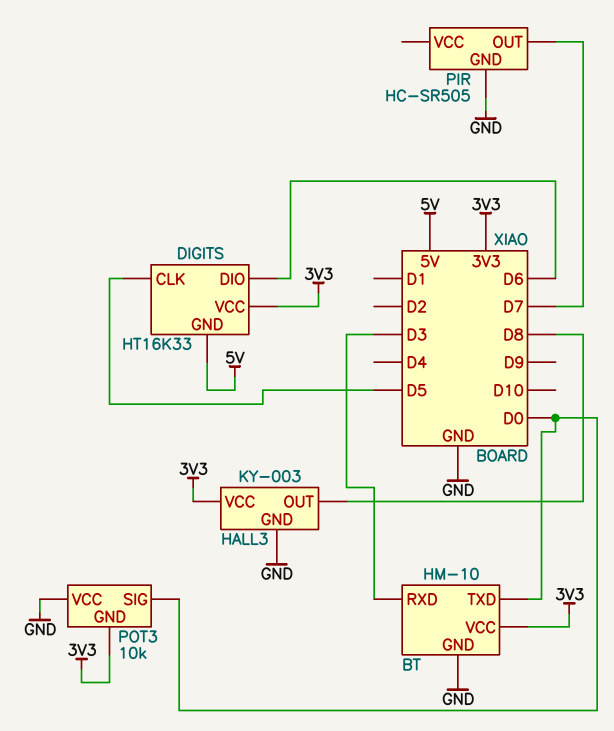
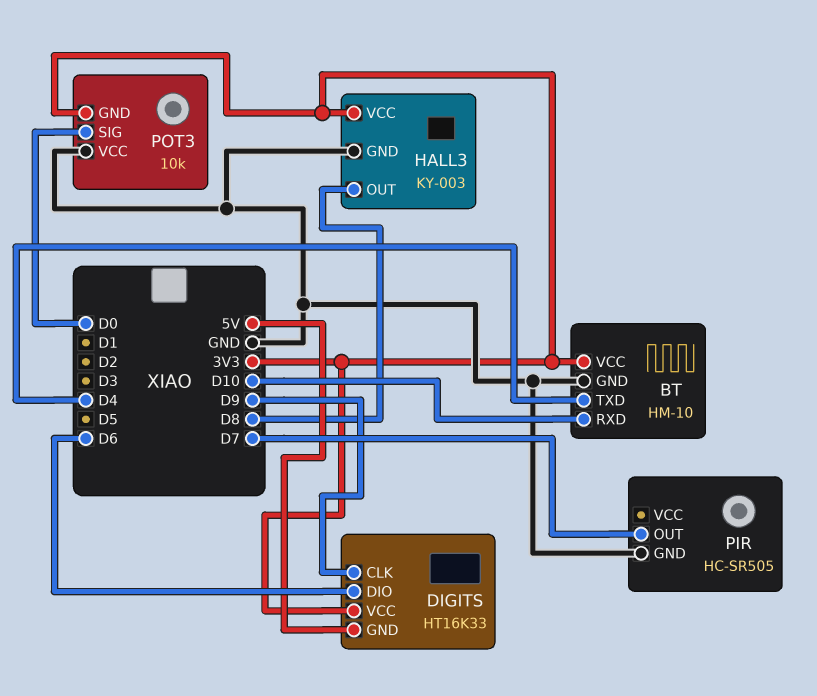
BT pin RXD: D3 -> D10
BT pin TXD: D0 -> D4
DIGITS pin CLK: D5 -> D9

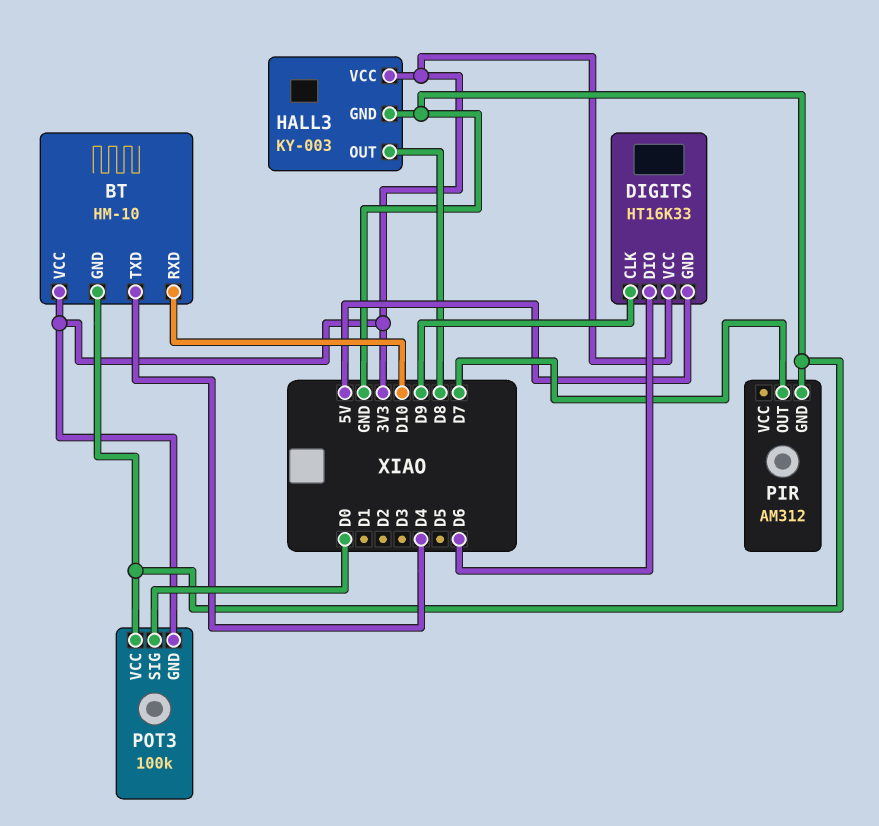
PIR: HC-SR505 -> AM312
POT3: 10k -> 100k

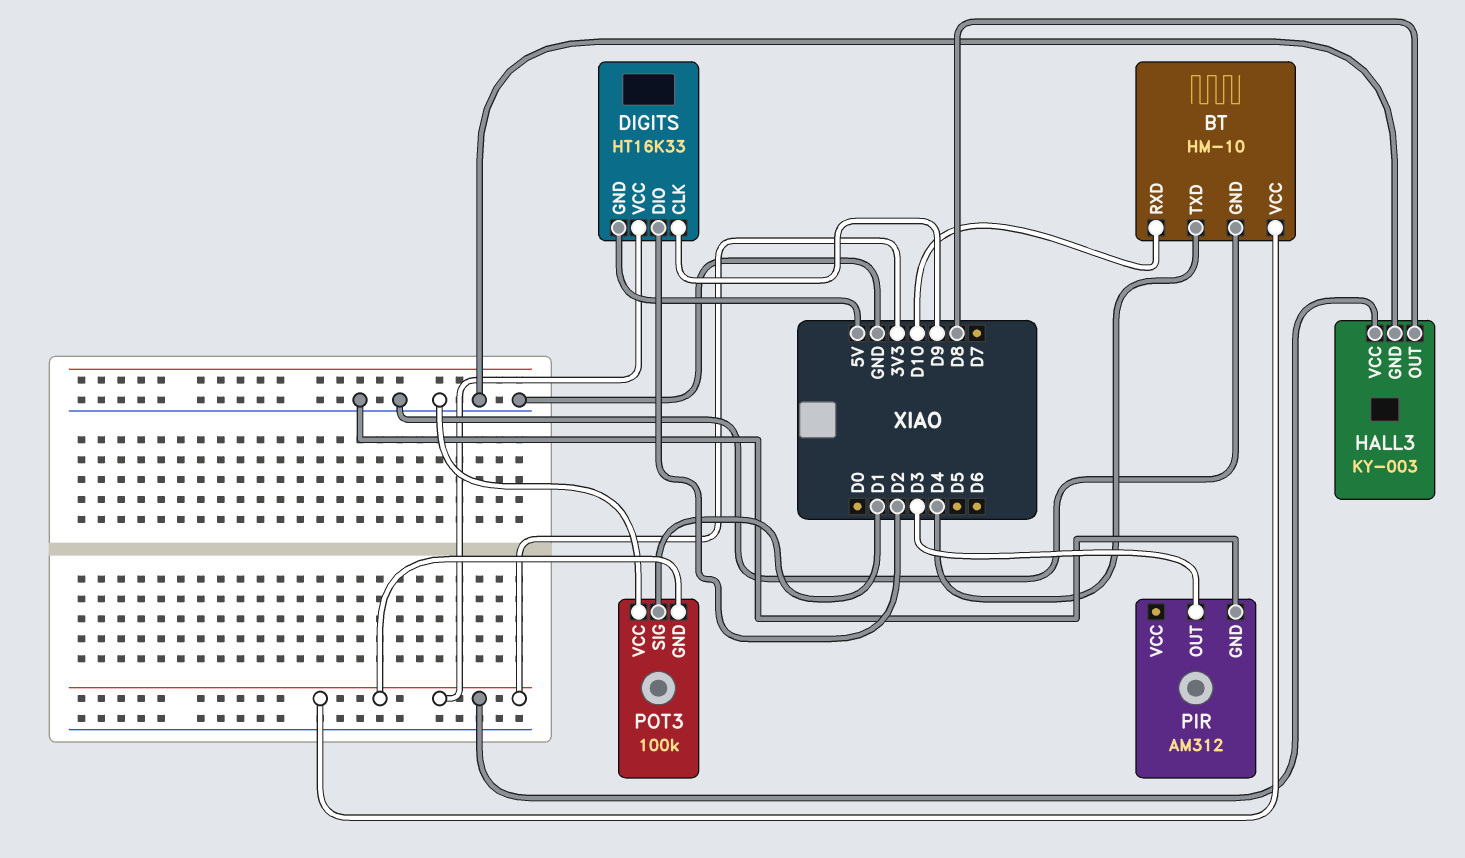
DIGITS pin DIO: D6 -> D2
PIR pin OUT: D7 -> D3
POT3 pin SIG: D0 -> D1

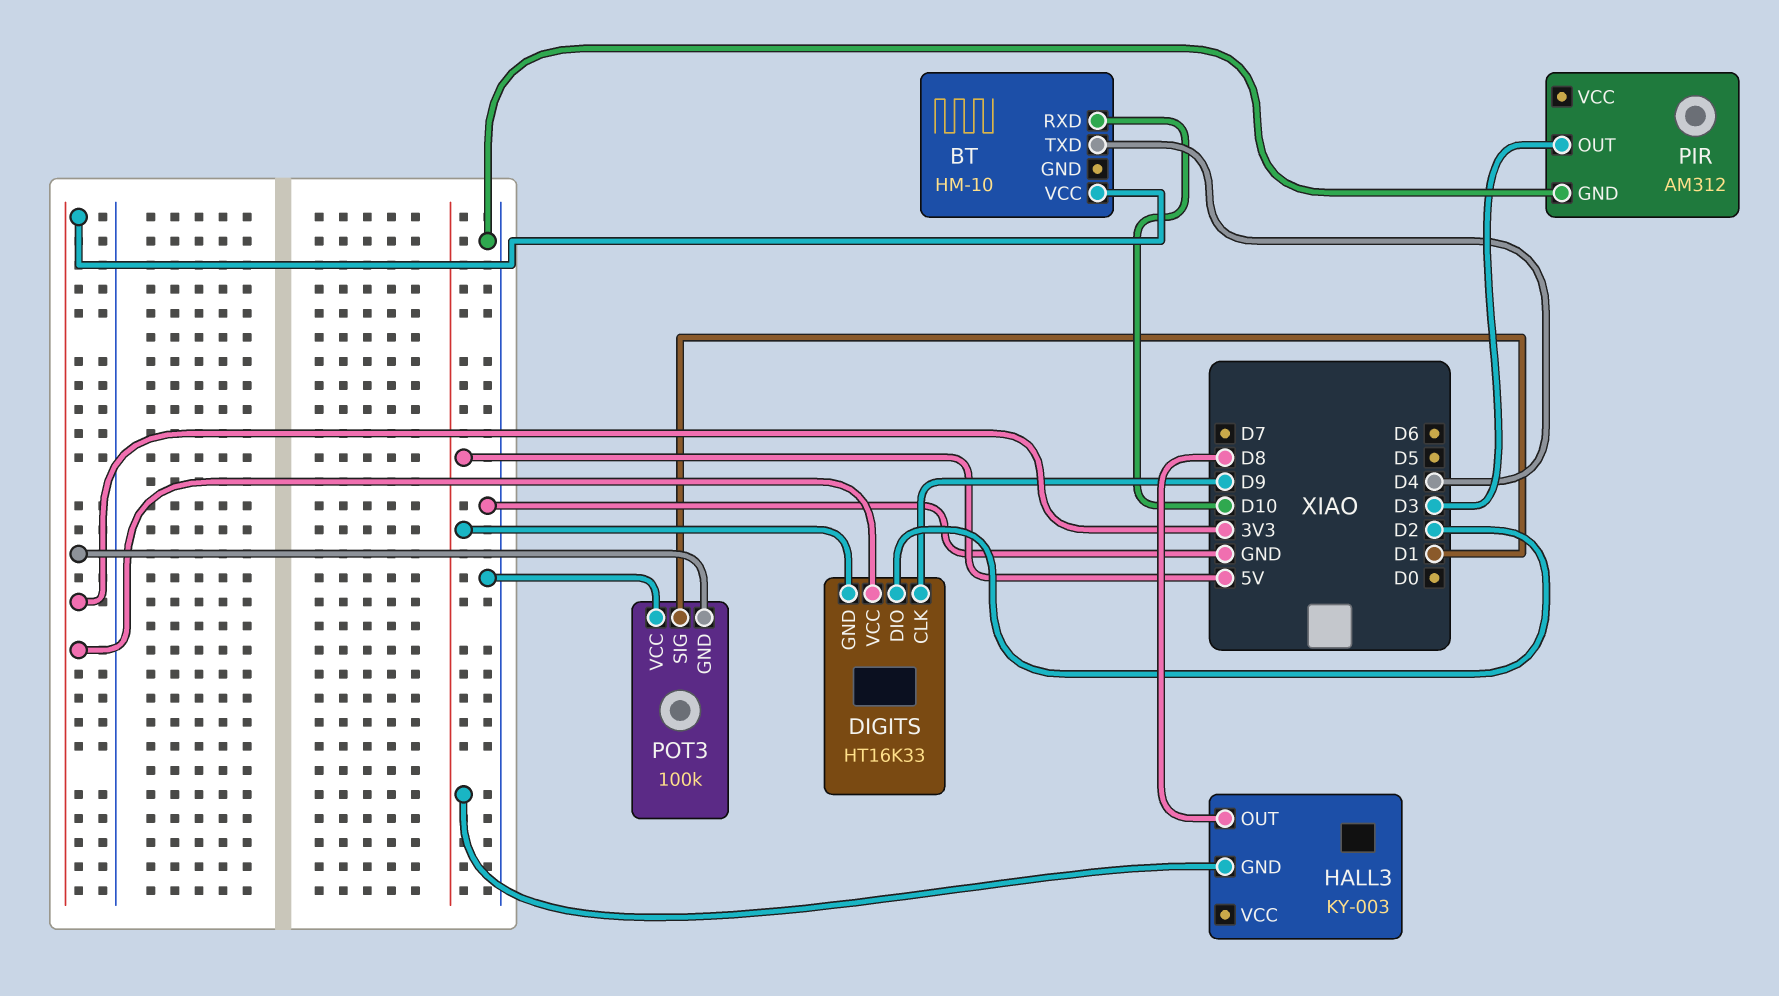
BT pin GND: GND -> none
HALL3 pin GND: GND -> 5V
HALL3 pin VCC: 3V3 -> none

